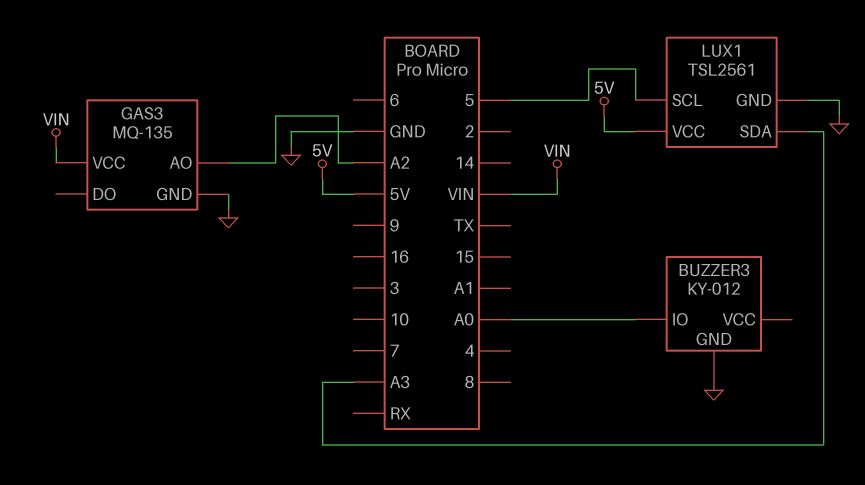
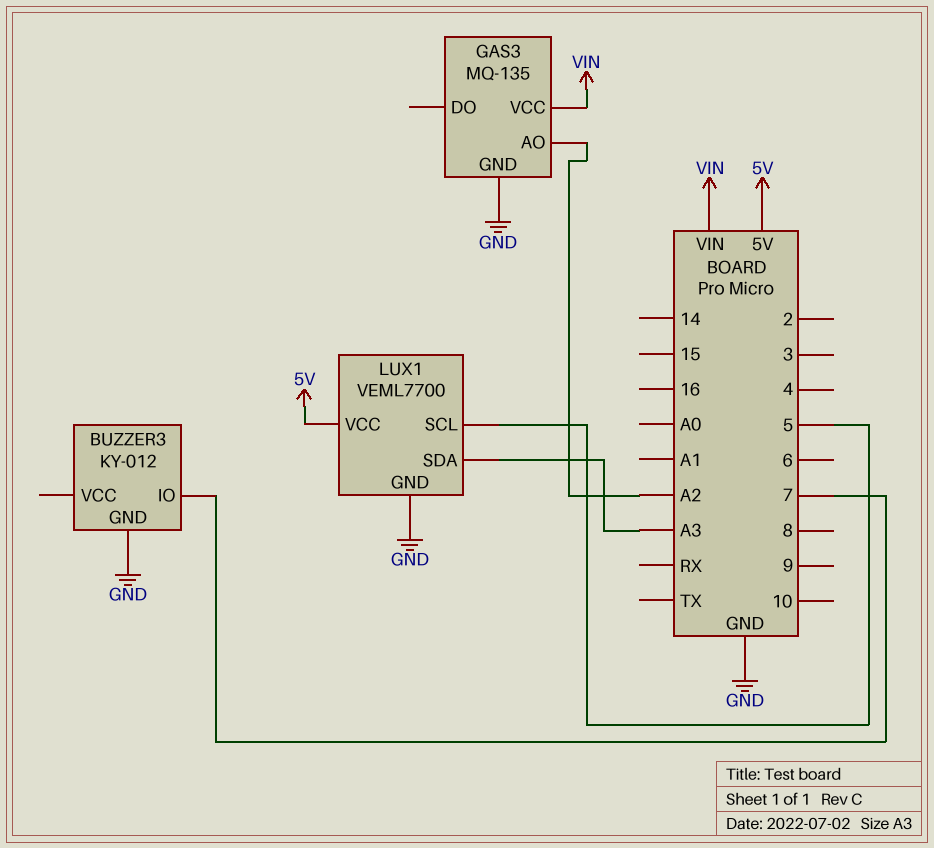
BUZZER3 pin IO: A0 -> 7
LUX1: TSL2561 -> VEML7700

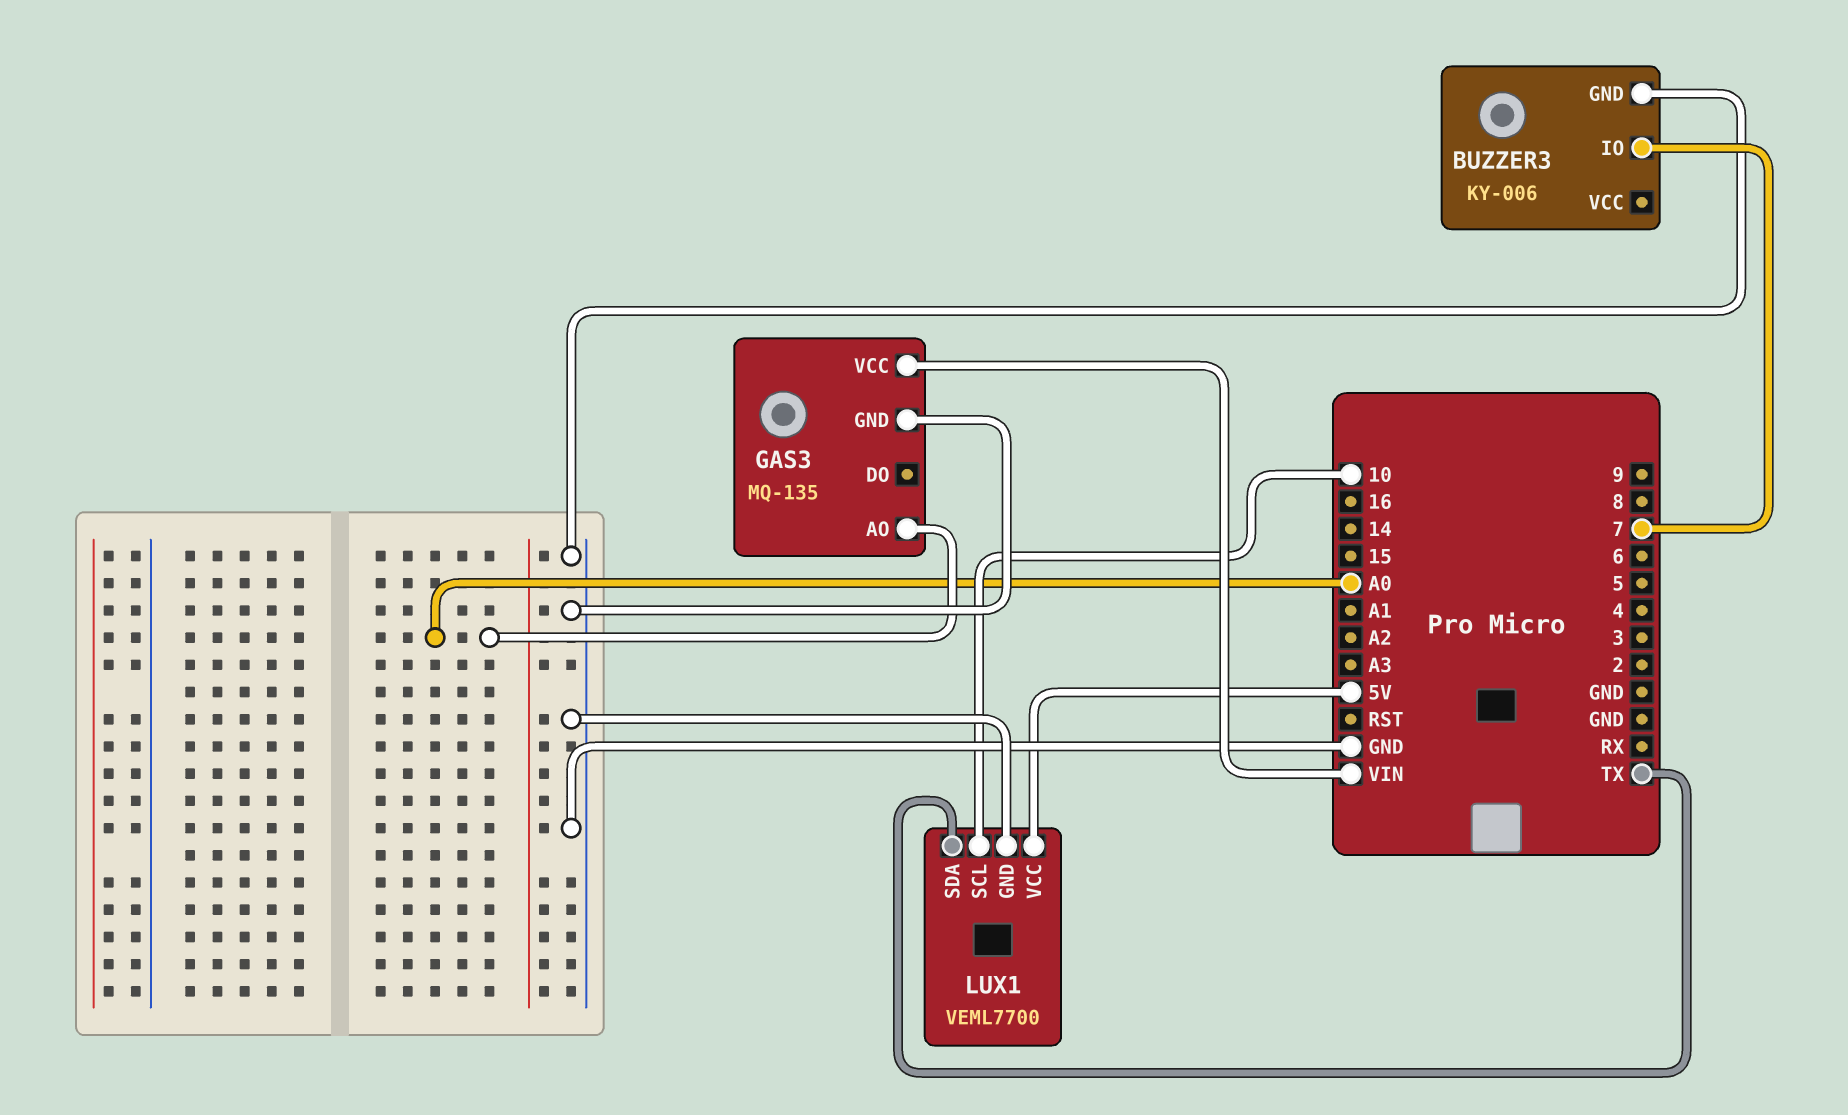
BUZZER3: KY-012 -> KY-006
GAS3 pin AO: A2 -> A0
LUX1 pin SCL: 5 -> 10
LUX1 pin SDA: A3 -> TX

